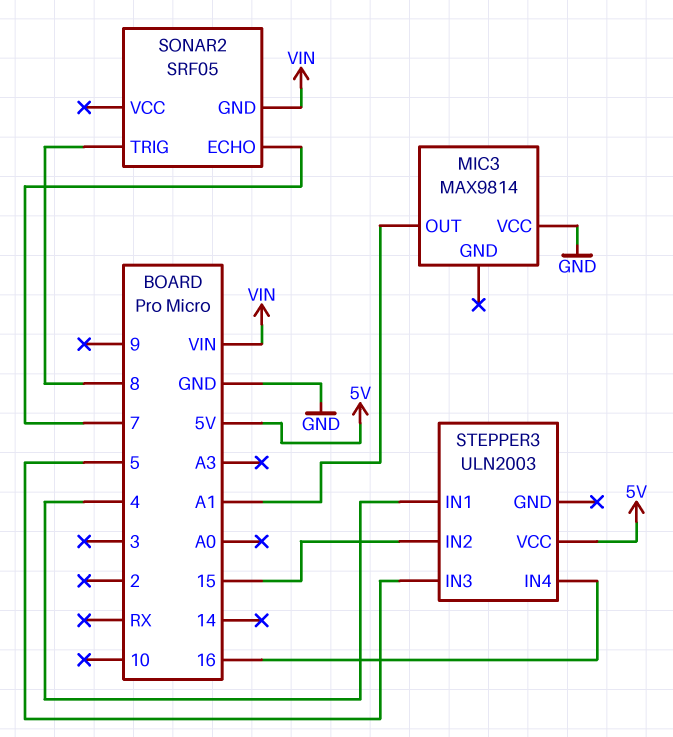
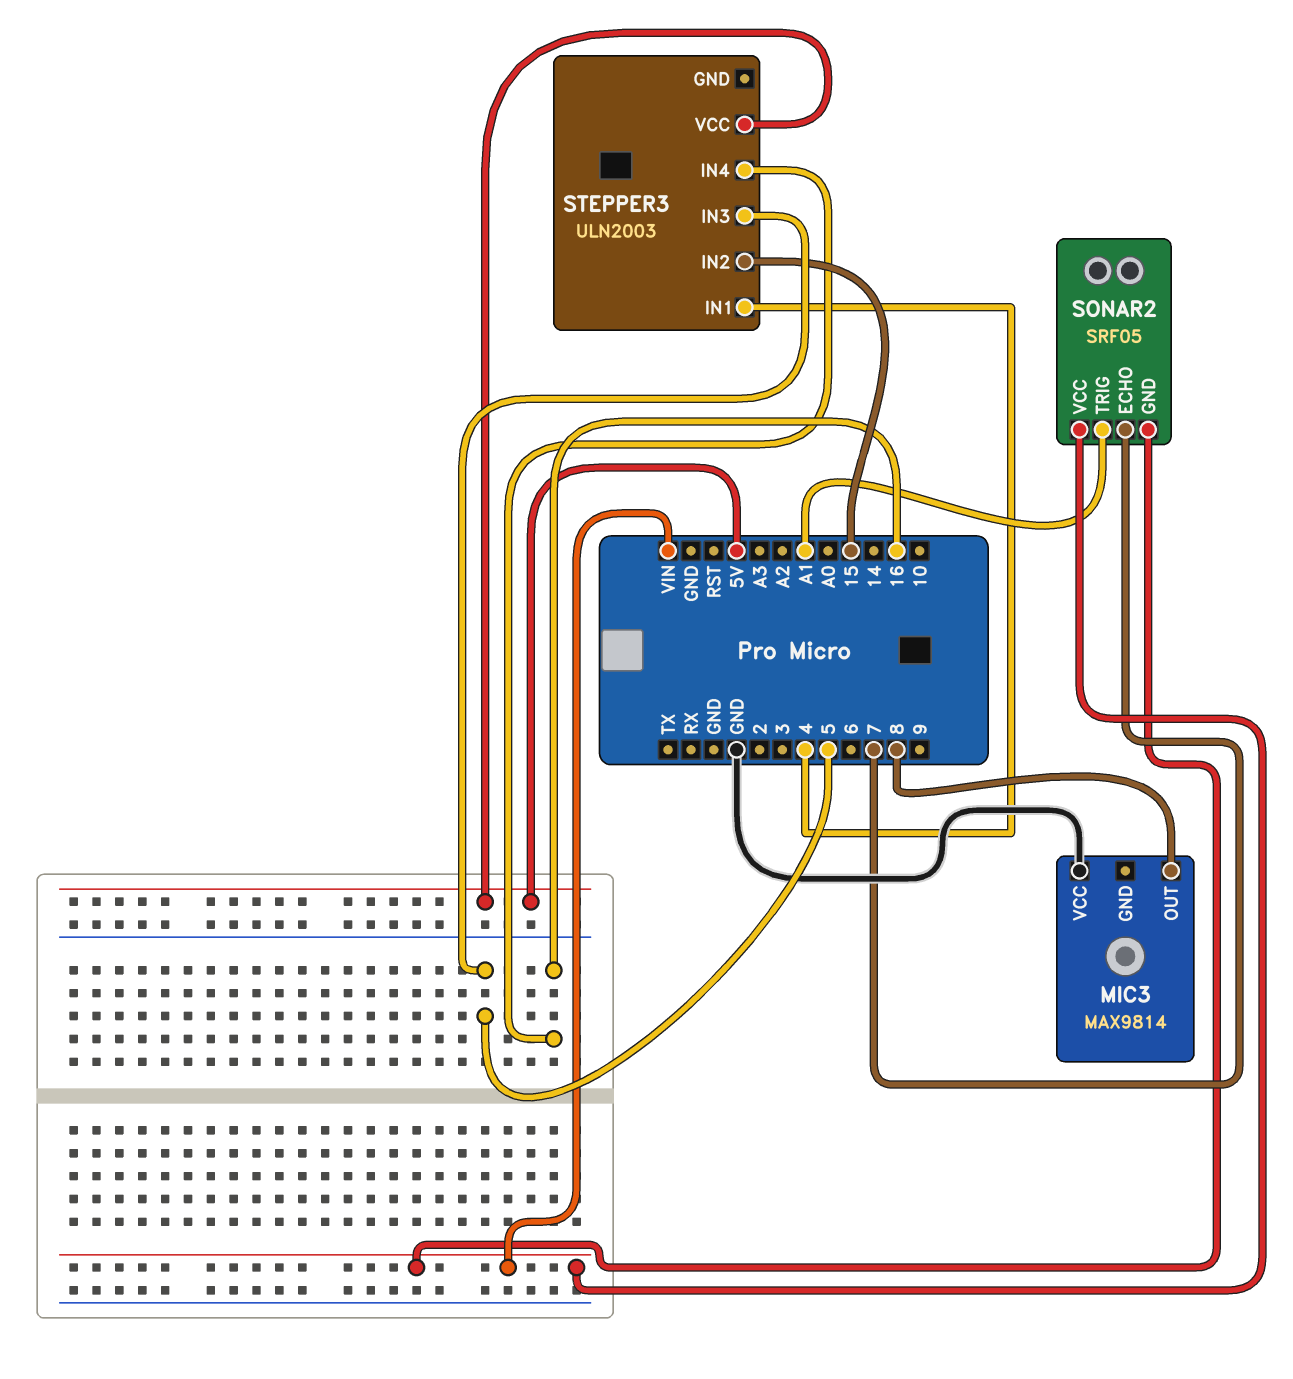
MIC3 pin OUT: A1 -> 8
SONAR2 pin TRIG: 8 -> A1
SONAR2 pin VCC: none -> VIN

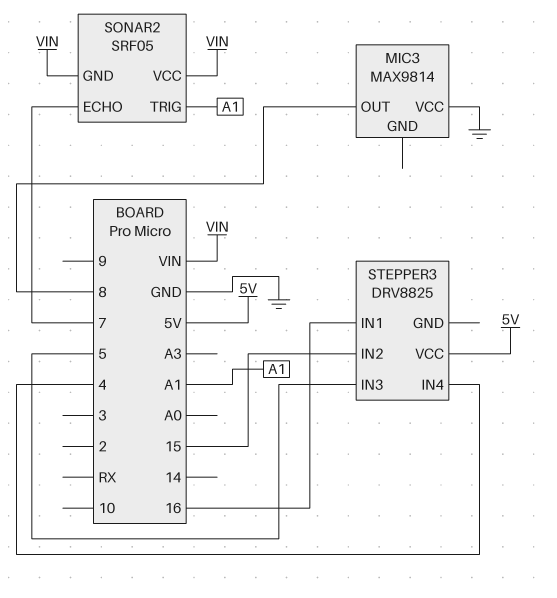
STEPPER3: ULN2003 -> DRV8825
STEPPER3 pin IN1: 4 -> 16
STEPPER3 pin IN4: 16 -> 4

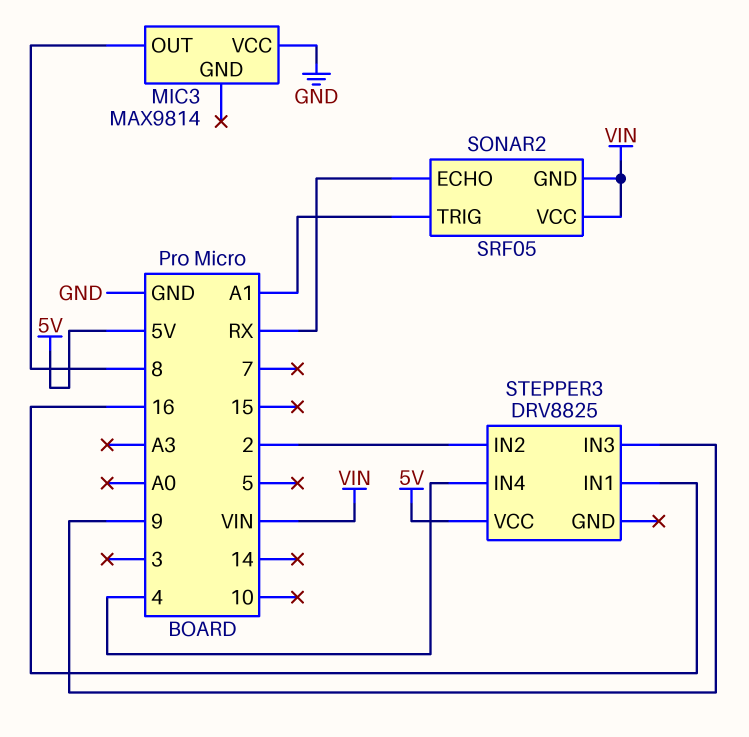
SONAR2 pin ECHO: 7 -> RX
STEPPER3 pin IN2: 15 -> 2
STEPPER3 pin IN3: 5 -> 9

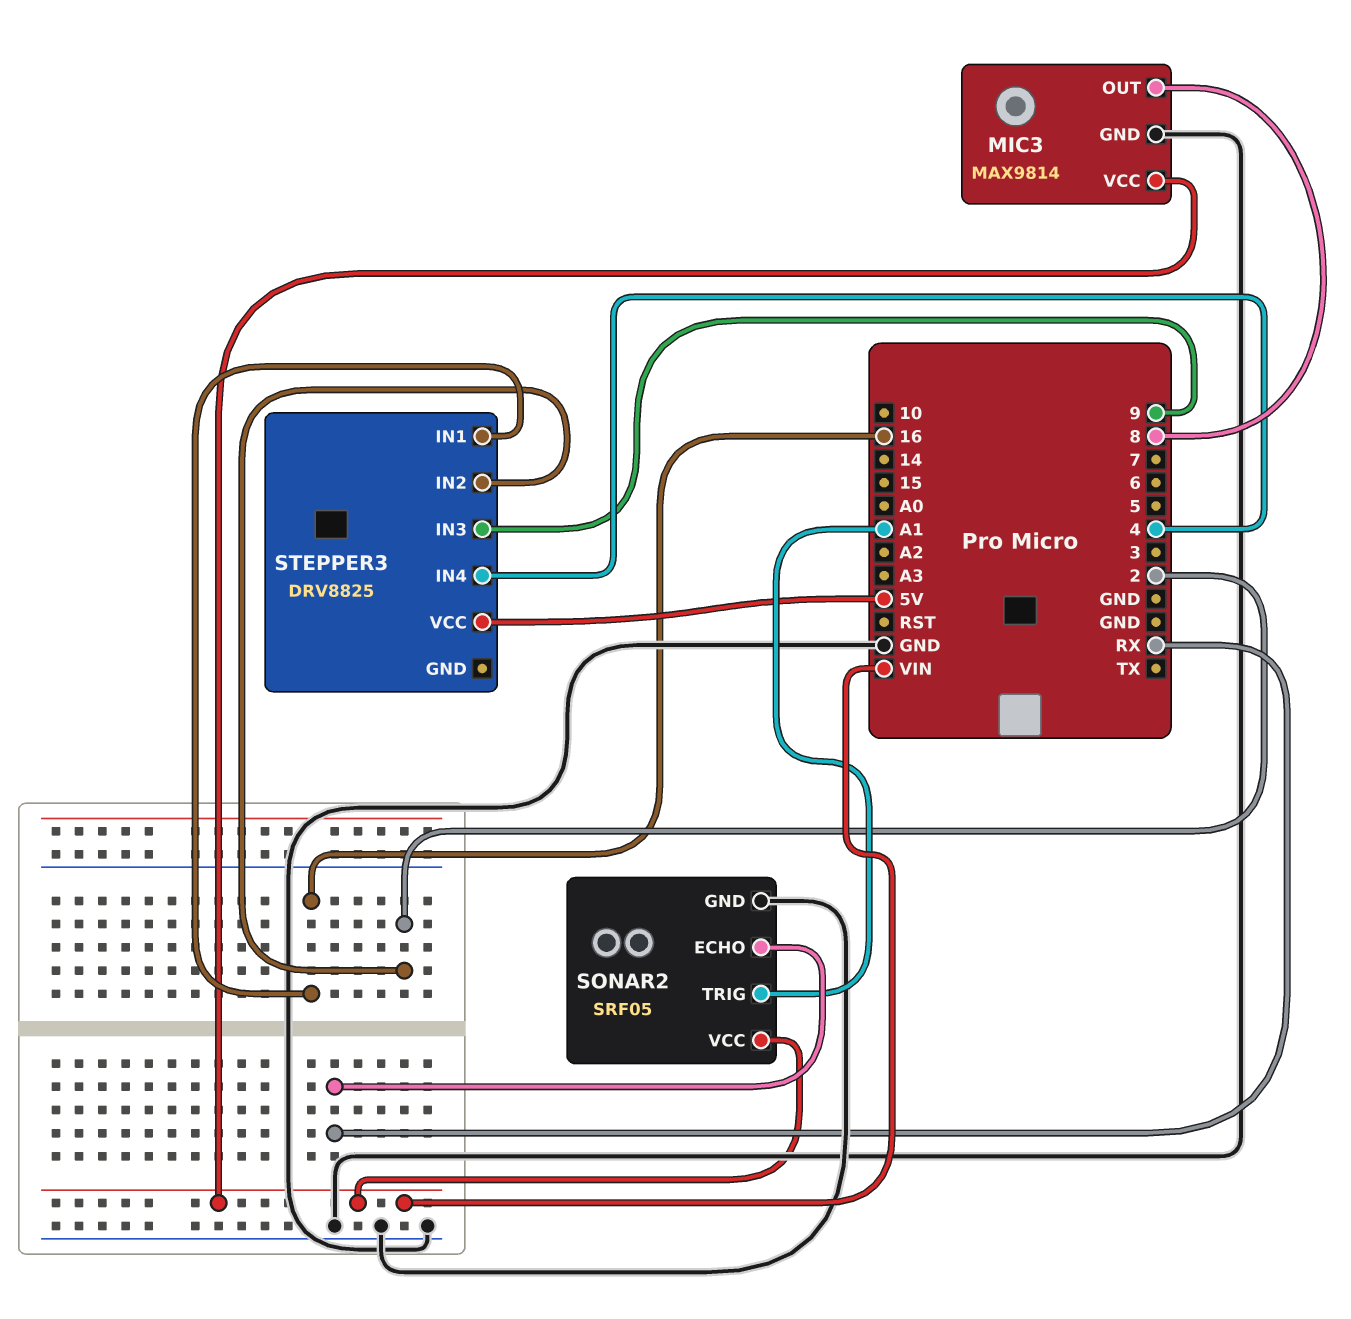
MIC3 pin GND: none -> GND
MIC3 pin VCC: GND -> VIN
SONAR2 pin GND: VIN -> GND

